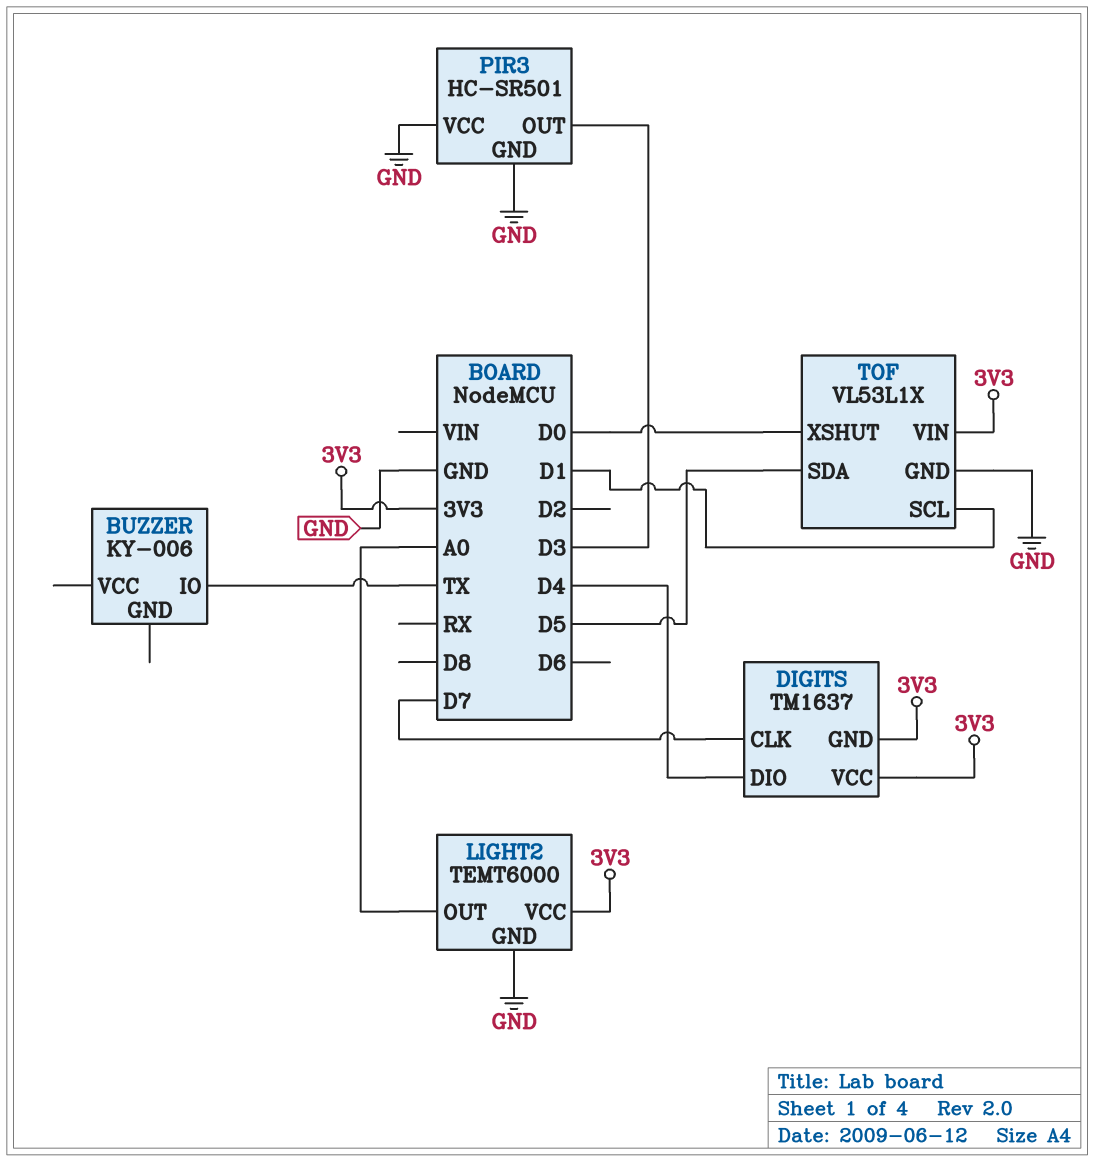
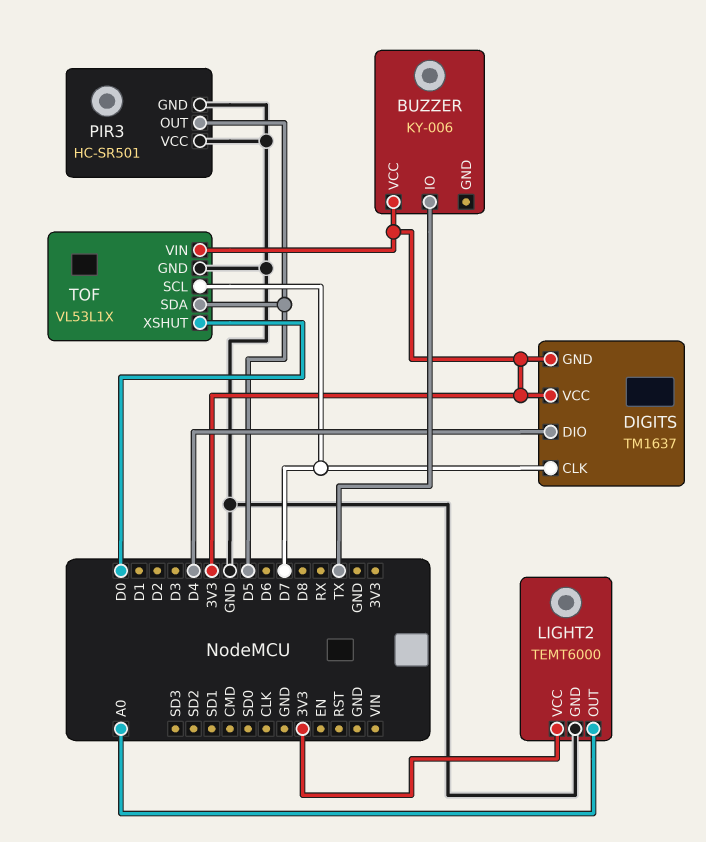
BUZZER pin VCC: none -> 3V3
PIR3 pin OUT: D3 -> D5
TOF pin SCL: D1 -> D7

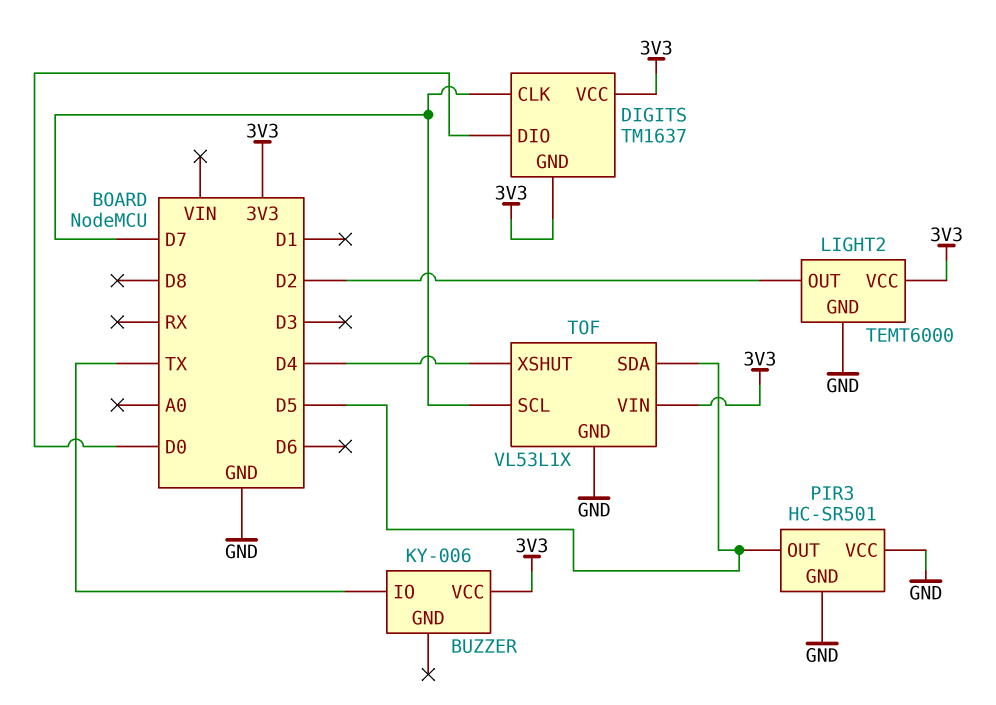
DIGITS pin DIO: D4 -> D0
LIGHT2 pin OUT: A0 -> D2
TOF pin XSHUT: D0 -> D4

